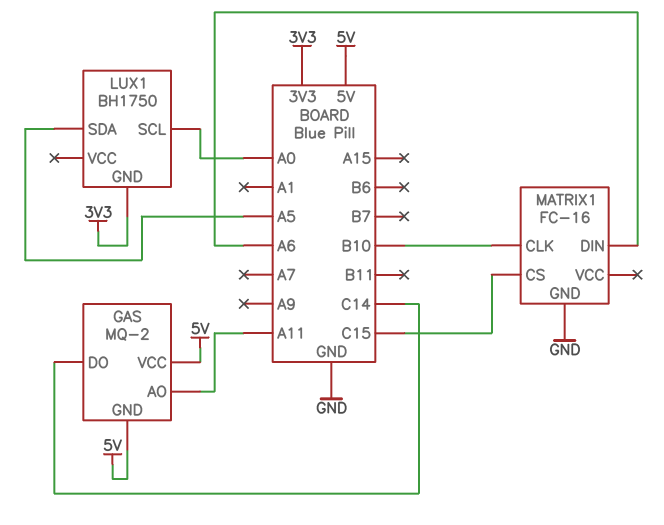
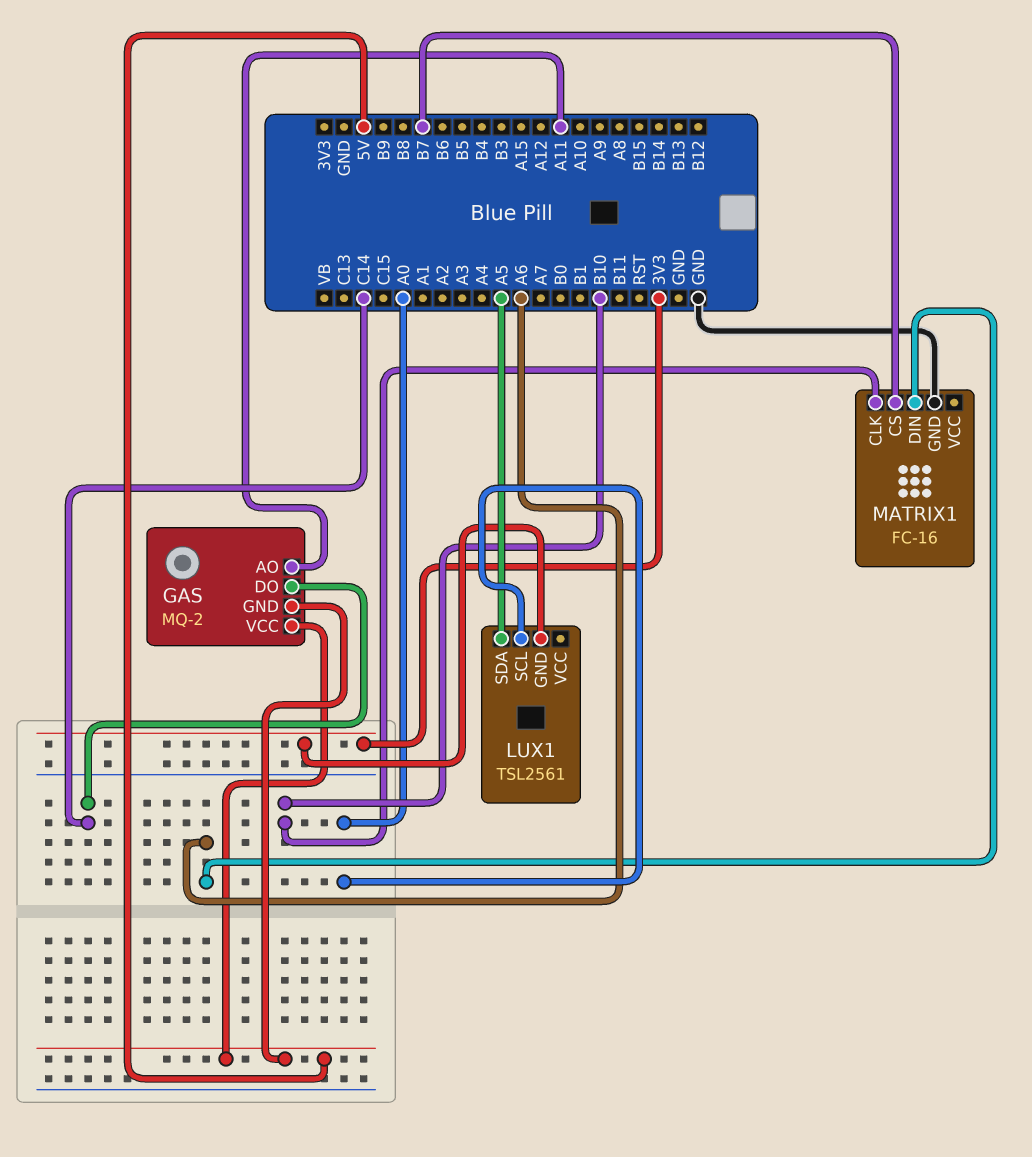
LUX1: BH1750 -> TSL2561
MATRIX1 pin CS: C15 -> B7

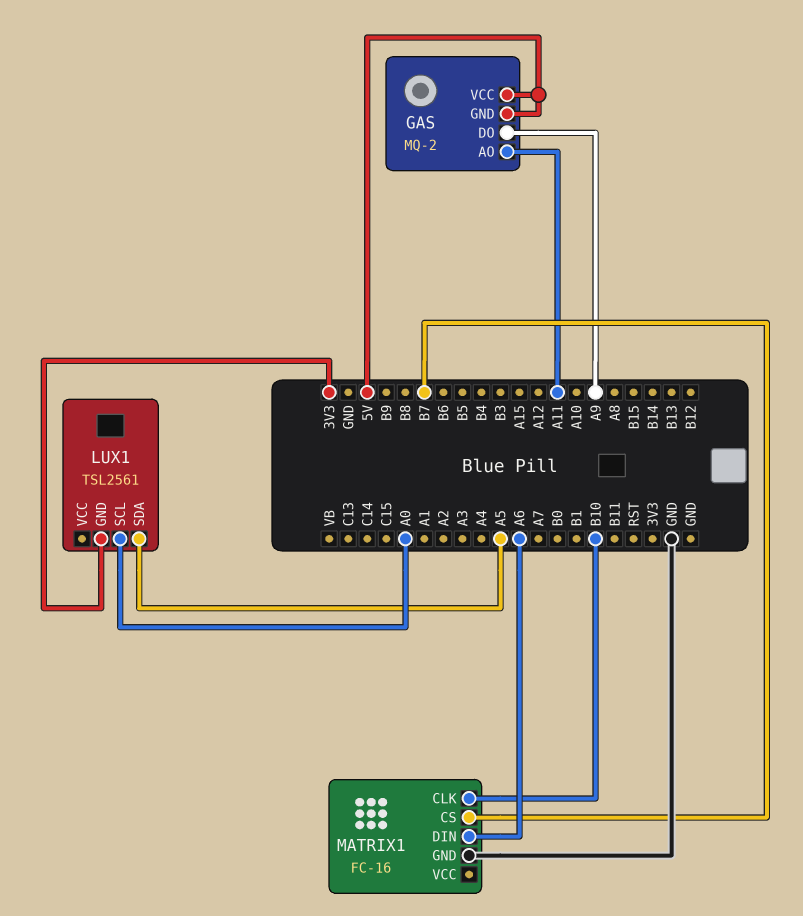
GAS pin DO: C14 -> A9

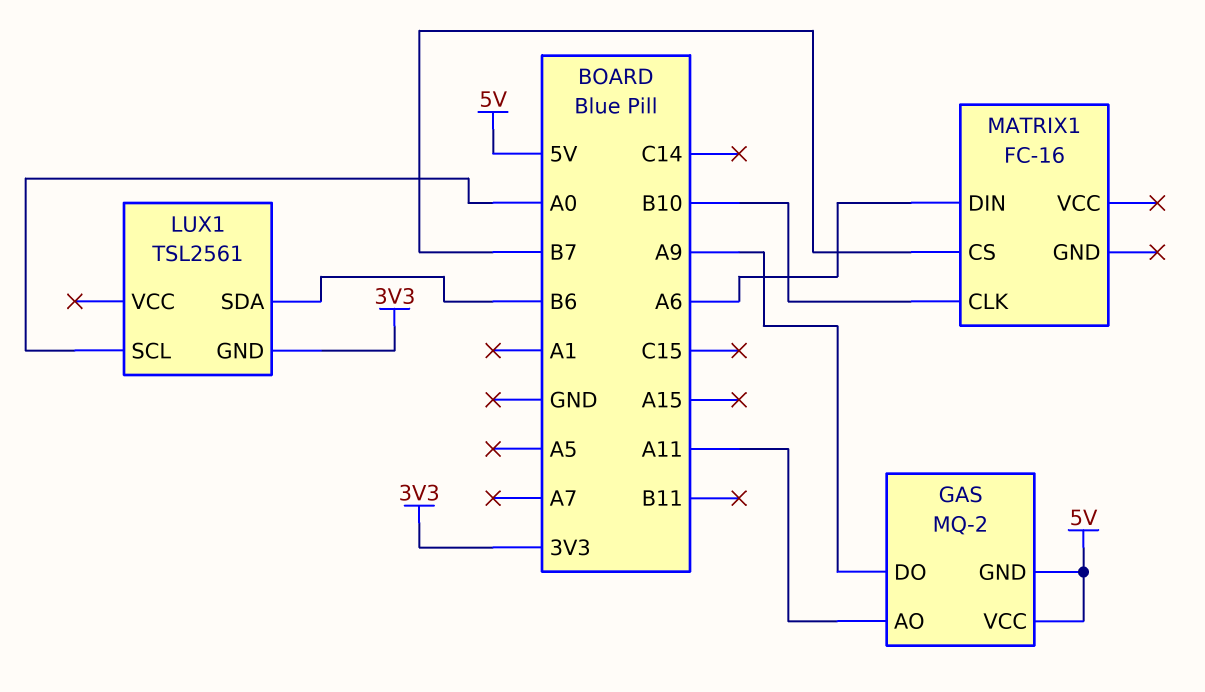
LUX1 pin SDA: A5 -> B6
MATRIX1 pin GND: GND -> none

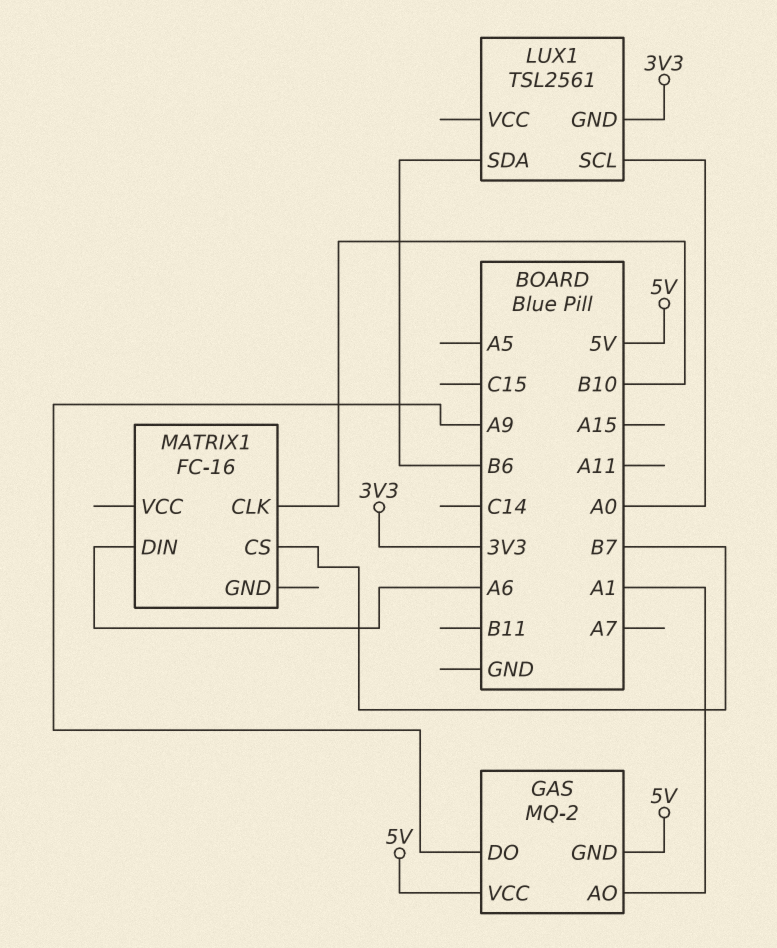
GAS pin AO: A11 -> A1

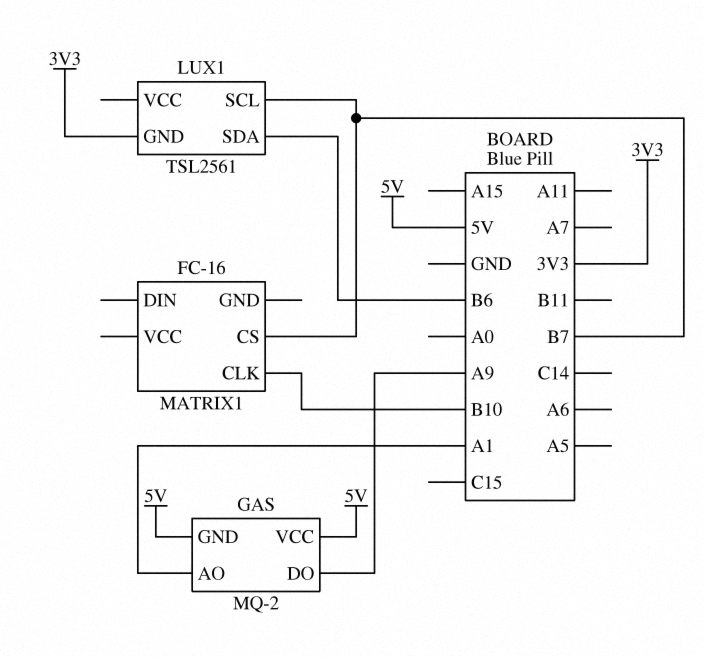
LUX1 pin SCL: A0 -> B7
MATRIX1 pin DIN: A6 -> none

